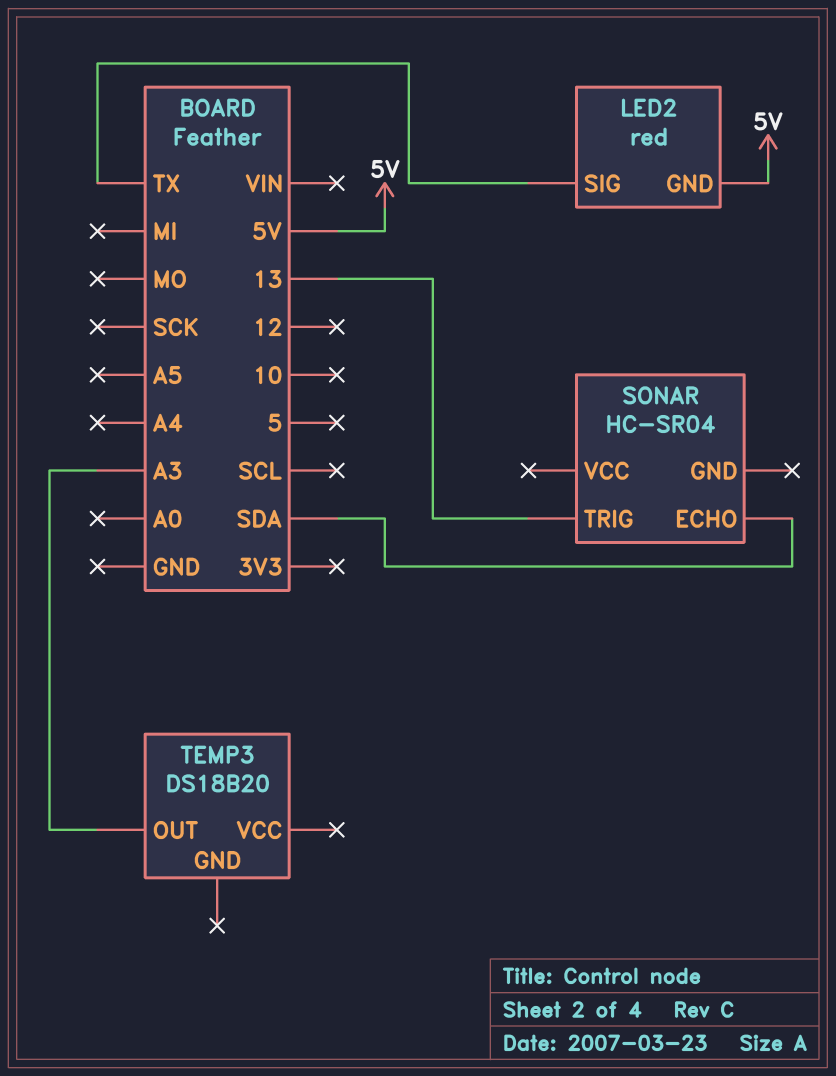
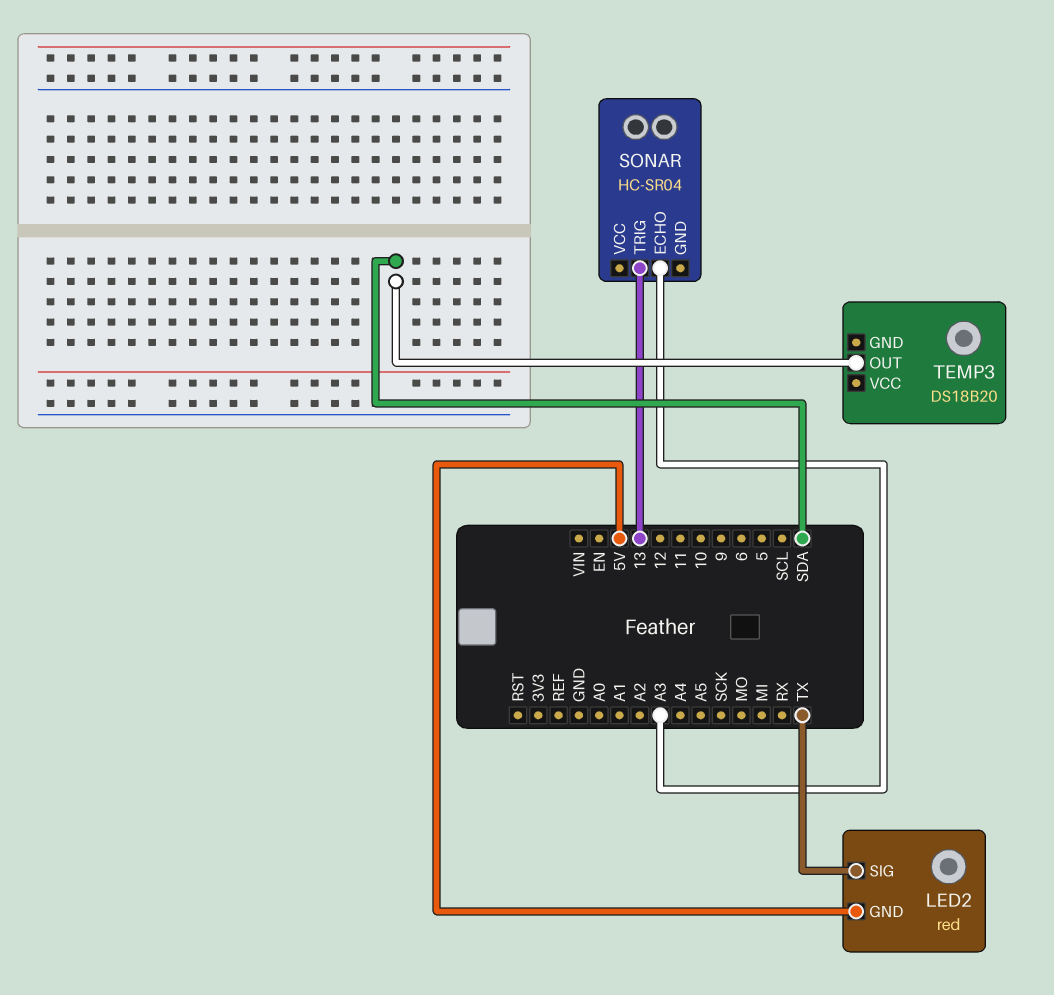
SONAR pin ECHO: SDA -> A3
TEMP3 pin OUT: A3 -> SDA

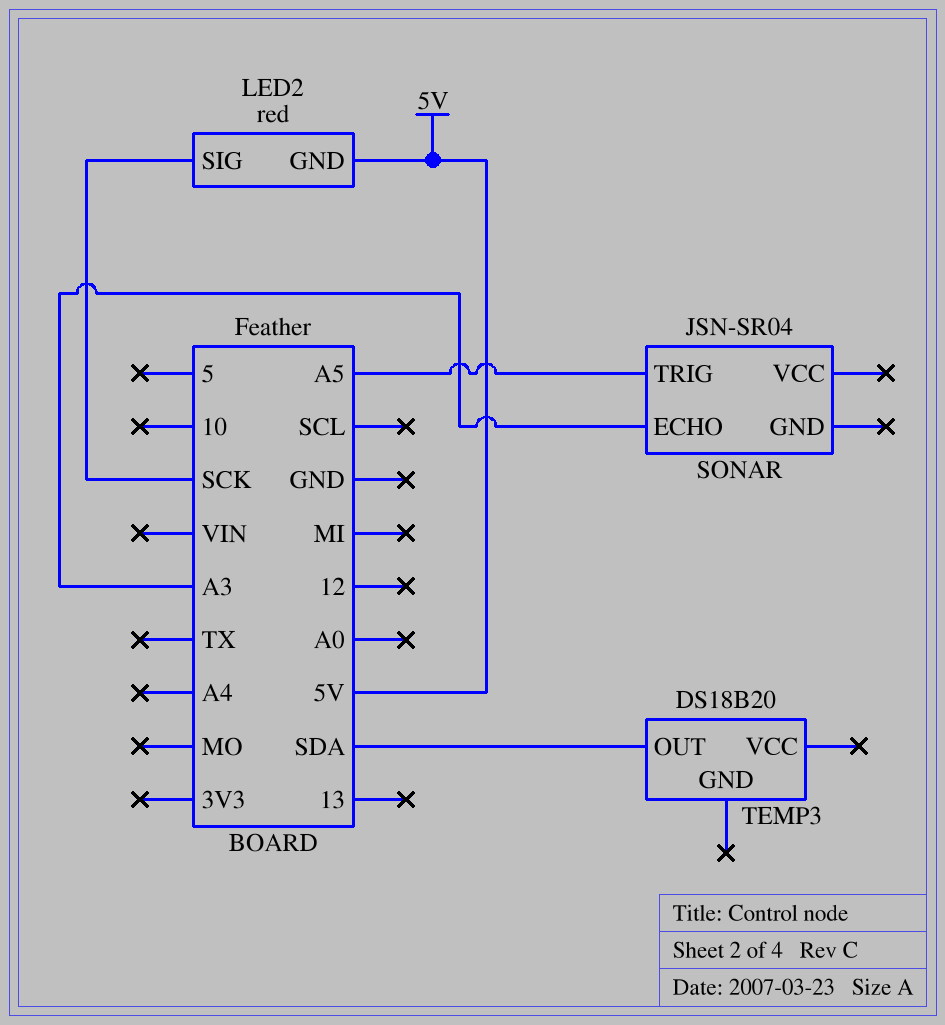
LED2 pin SIG: TX -> SCK
SONAR: HC-SR04 -> JSN-SR04
SONAR pin TRIG: 13 -> A5

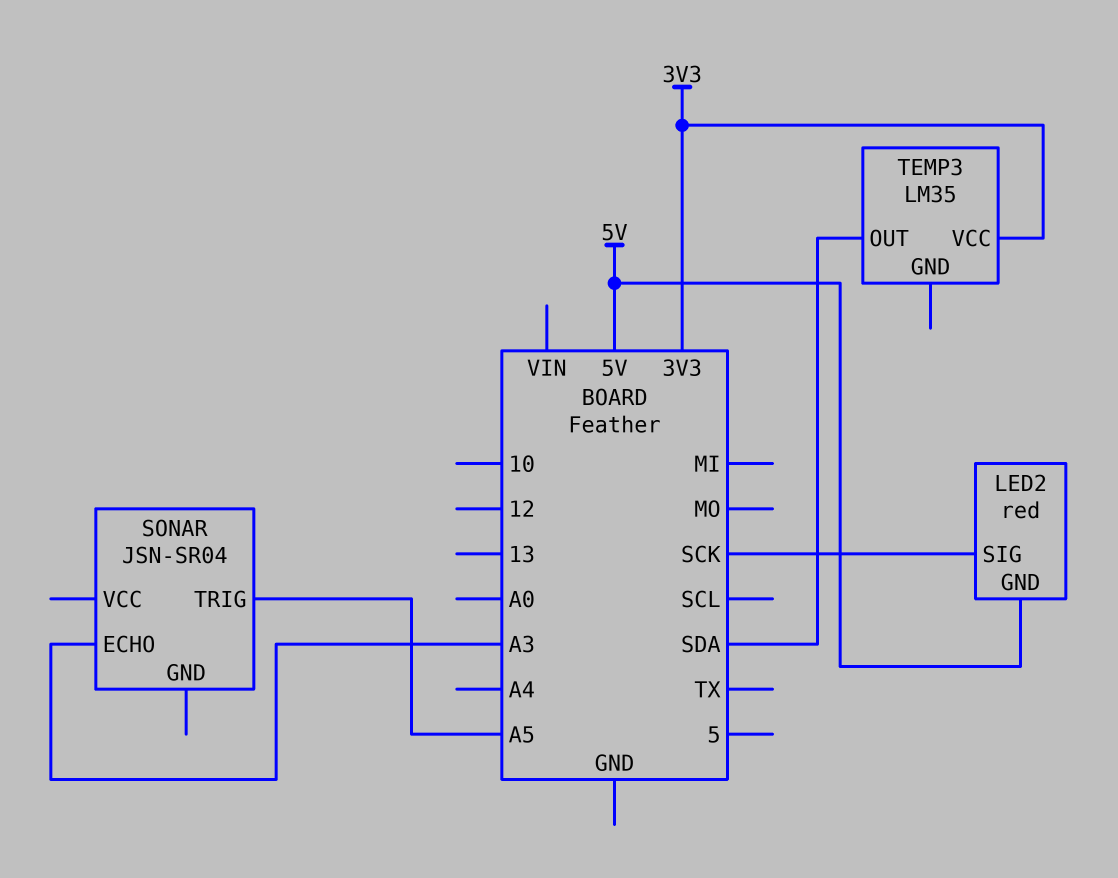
TEMP3: DS18B20 -> LM35
TEMP3 pin VCC: none -> 3V3

